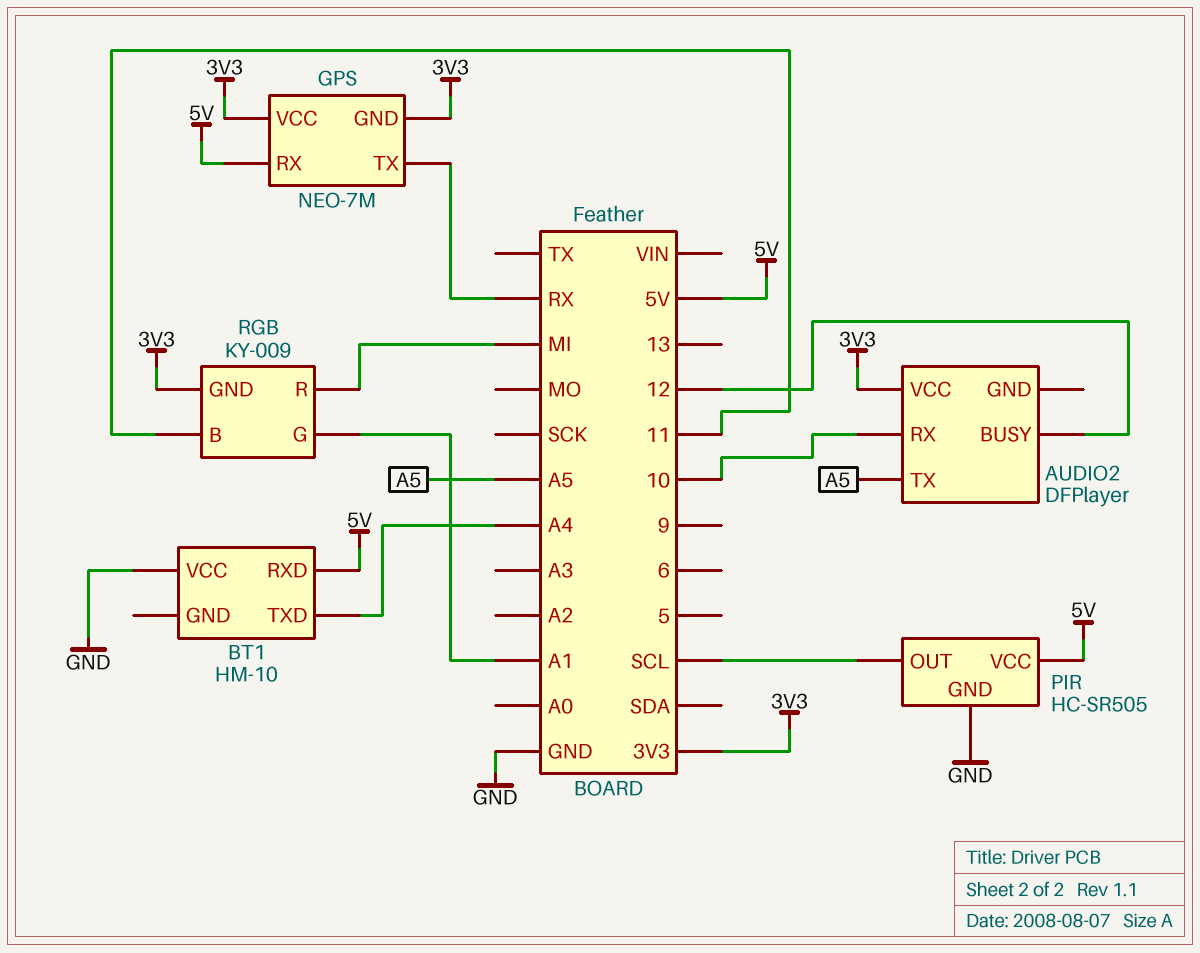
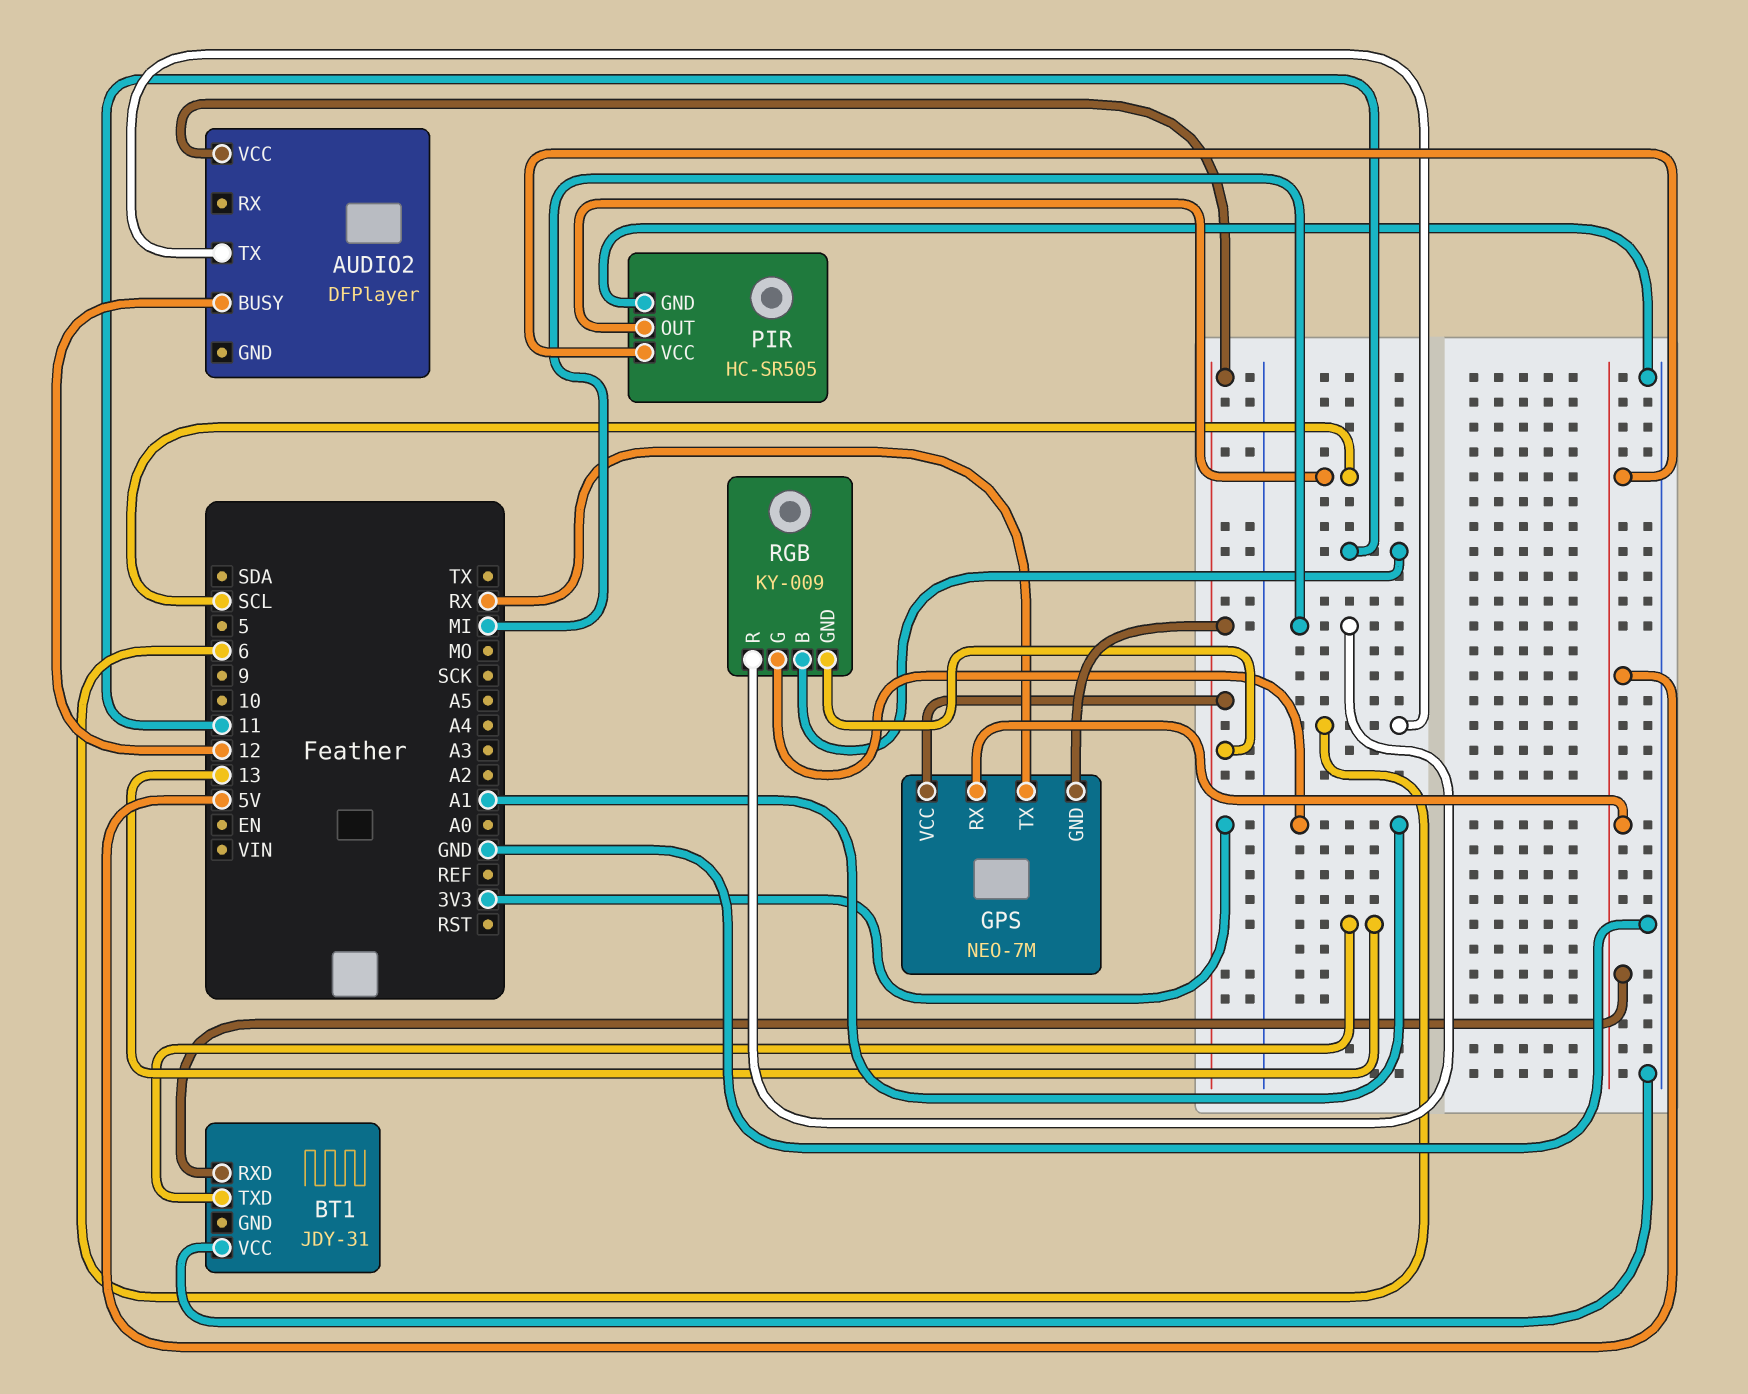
AUDIO2 pin RX: 10 -> none
AUDIO2 pin TX: A5 -> 6
BT1: HM-10 -> JDY-31
BT1 pin TXD: A4 -> 13

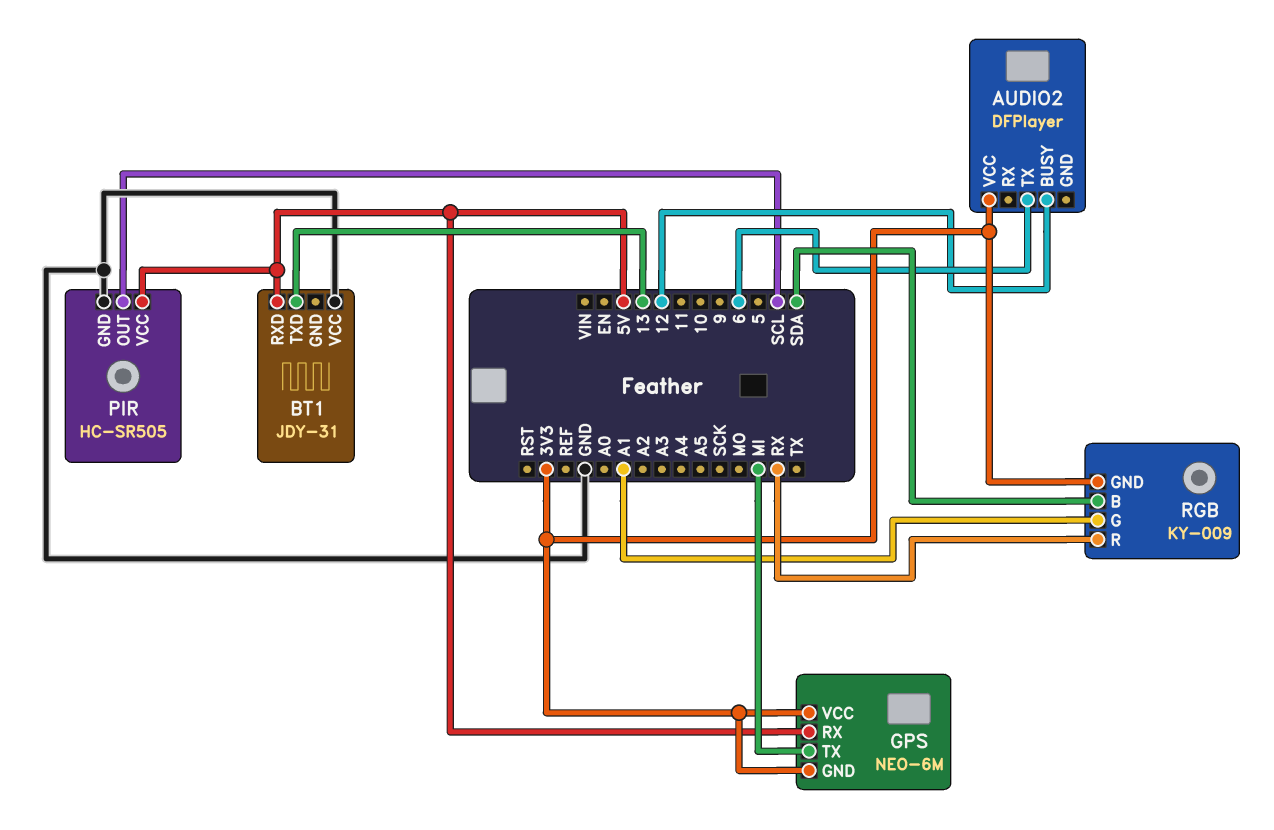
GPS: NEO-7M -> NEO-6M
GPS pin TX: RX -> MI
RGB pin B: 11 -> SDA
RGB pin R: MI -> RX

